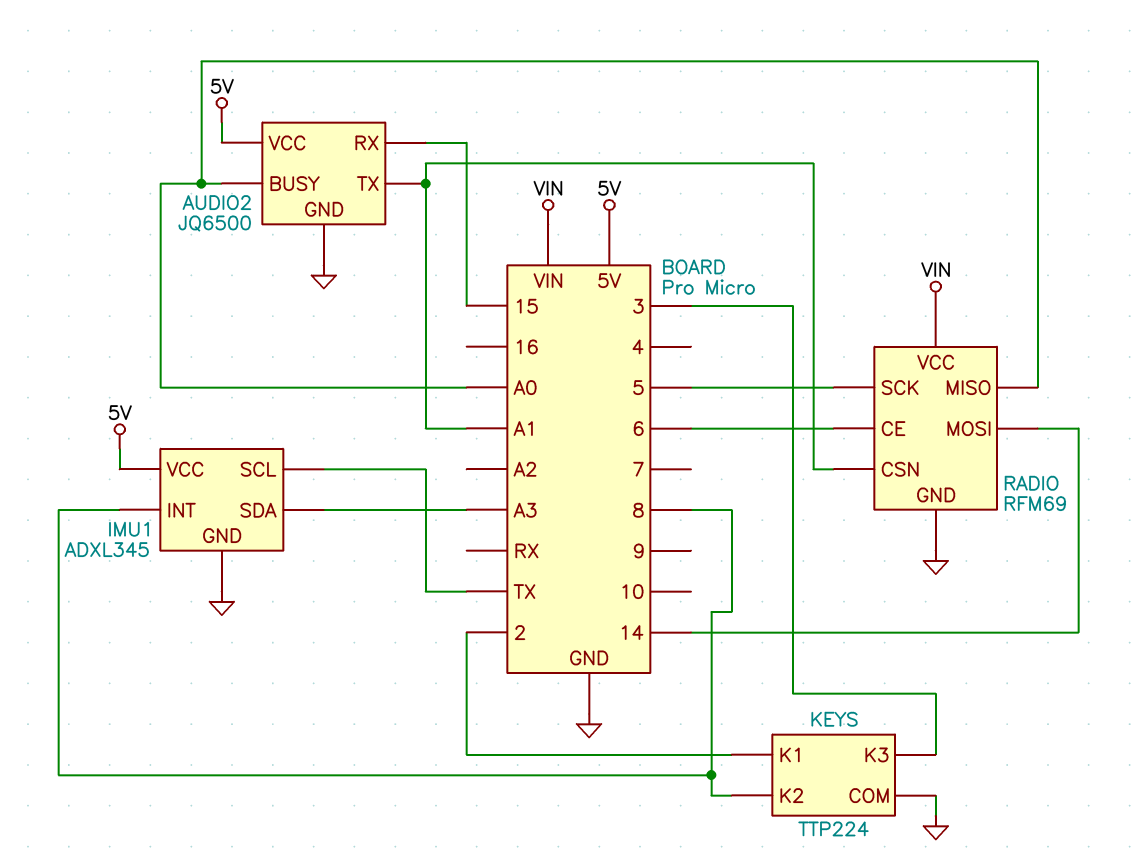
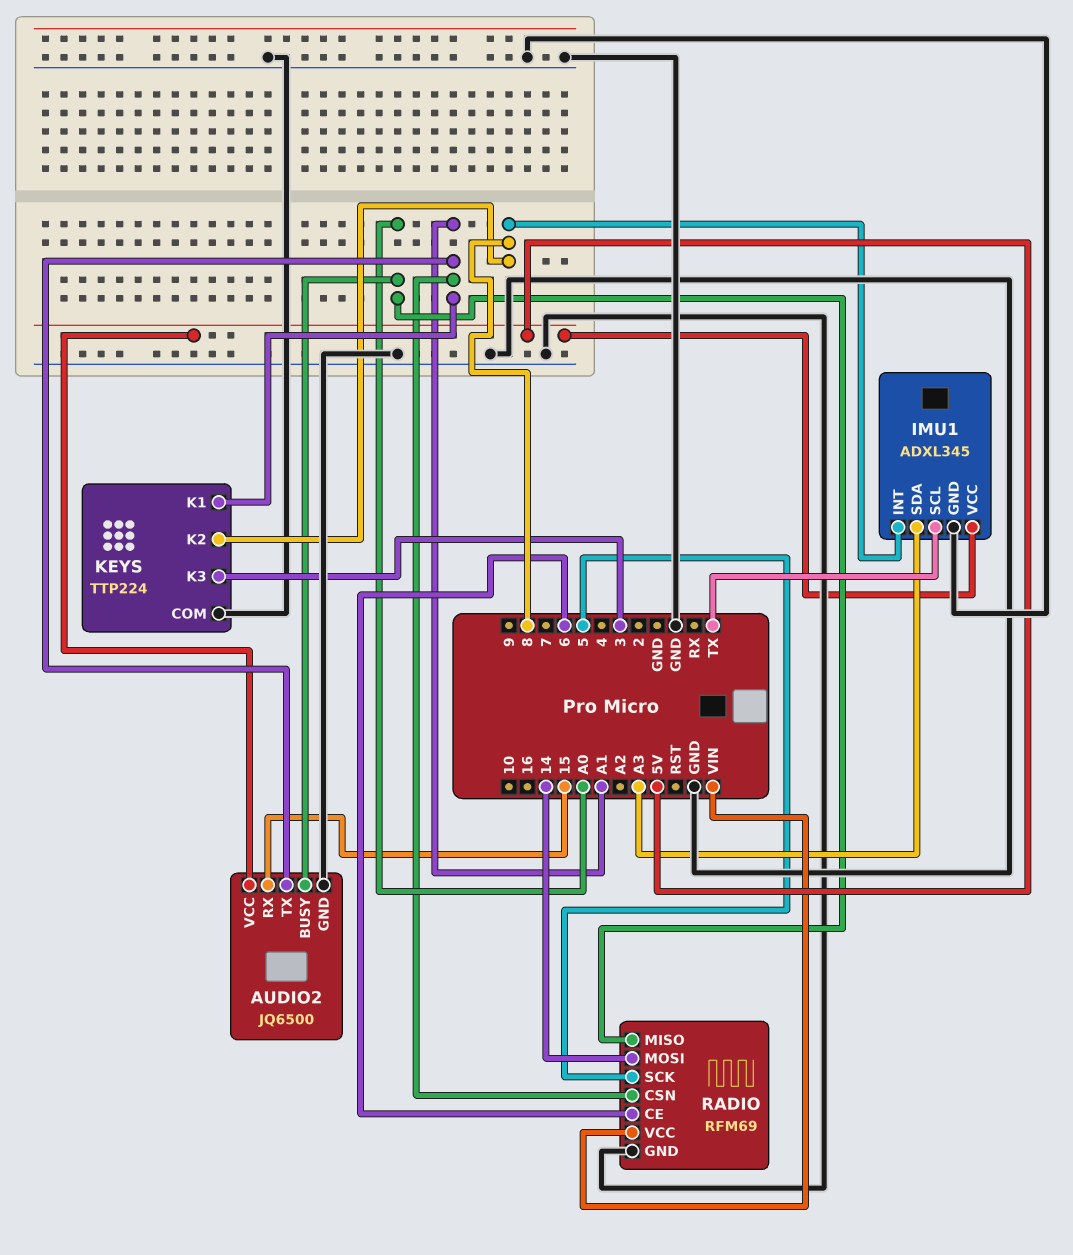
KEYS pin K1: 2 -> A1

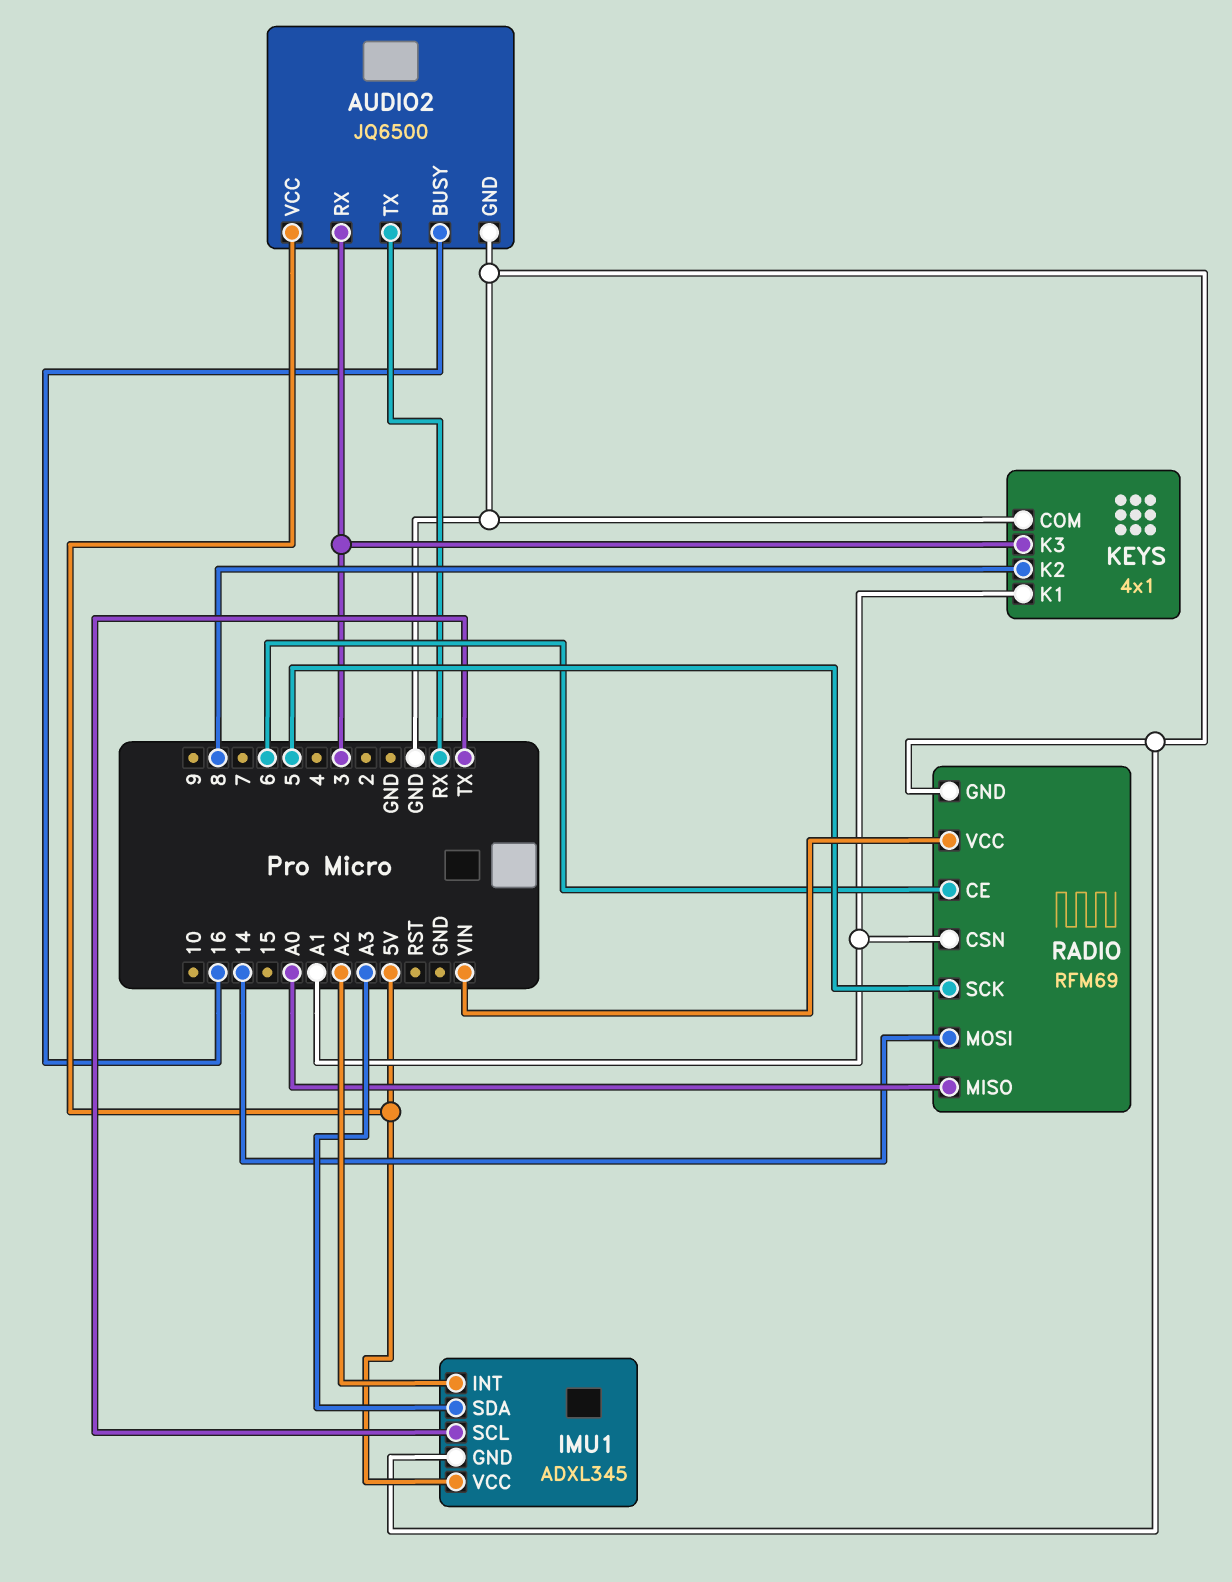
AUDIO2 pin BUSY: A0 -> 16
AUDIO2 pin RX: 15 -> 3
AUDIO2 pin TX: A1 -> RX
IMU1 pin INT: 8 -> A2
KEYS: TTP224 -> 4x1

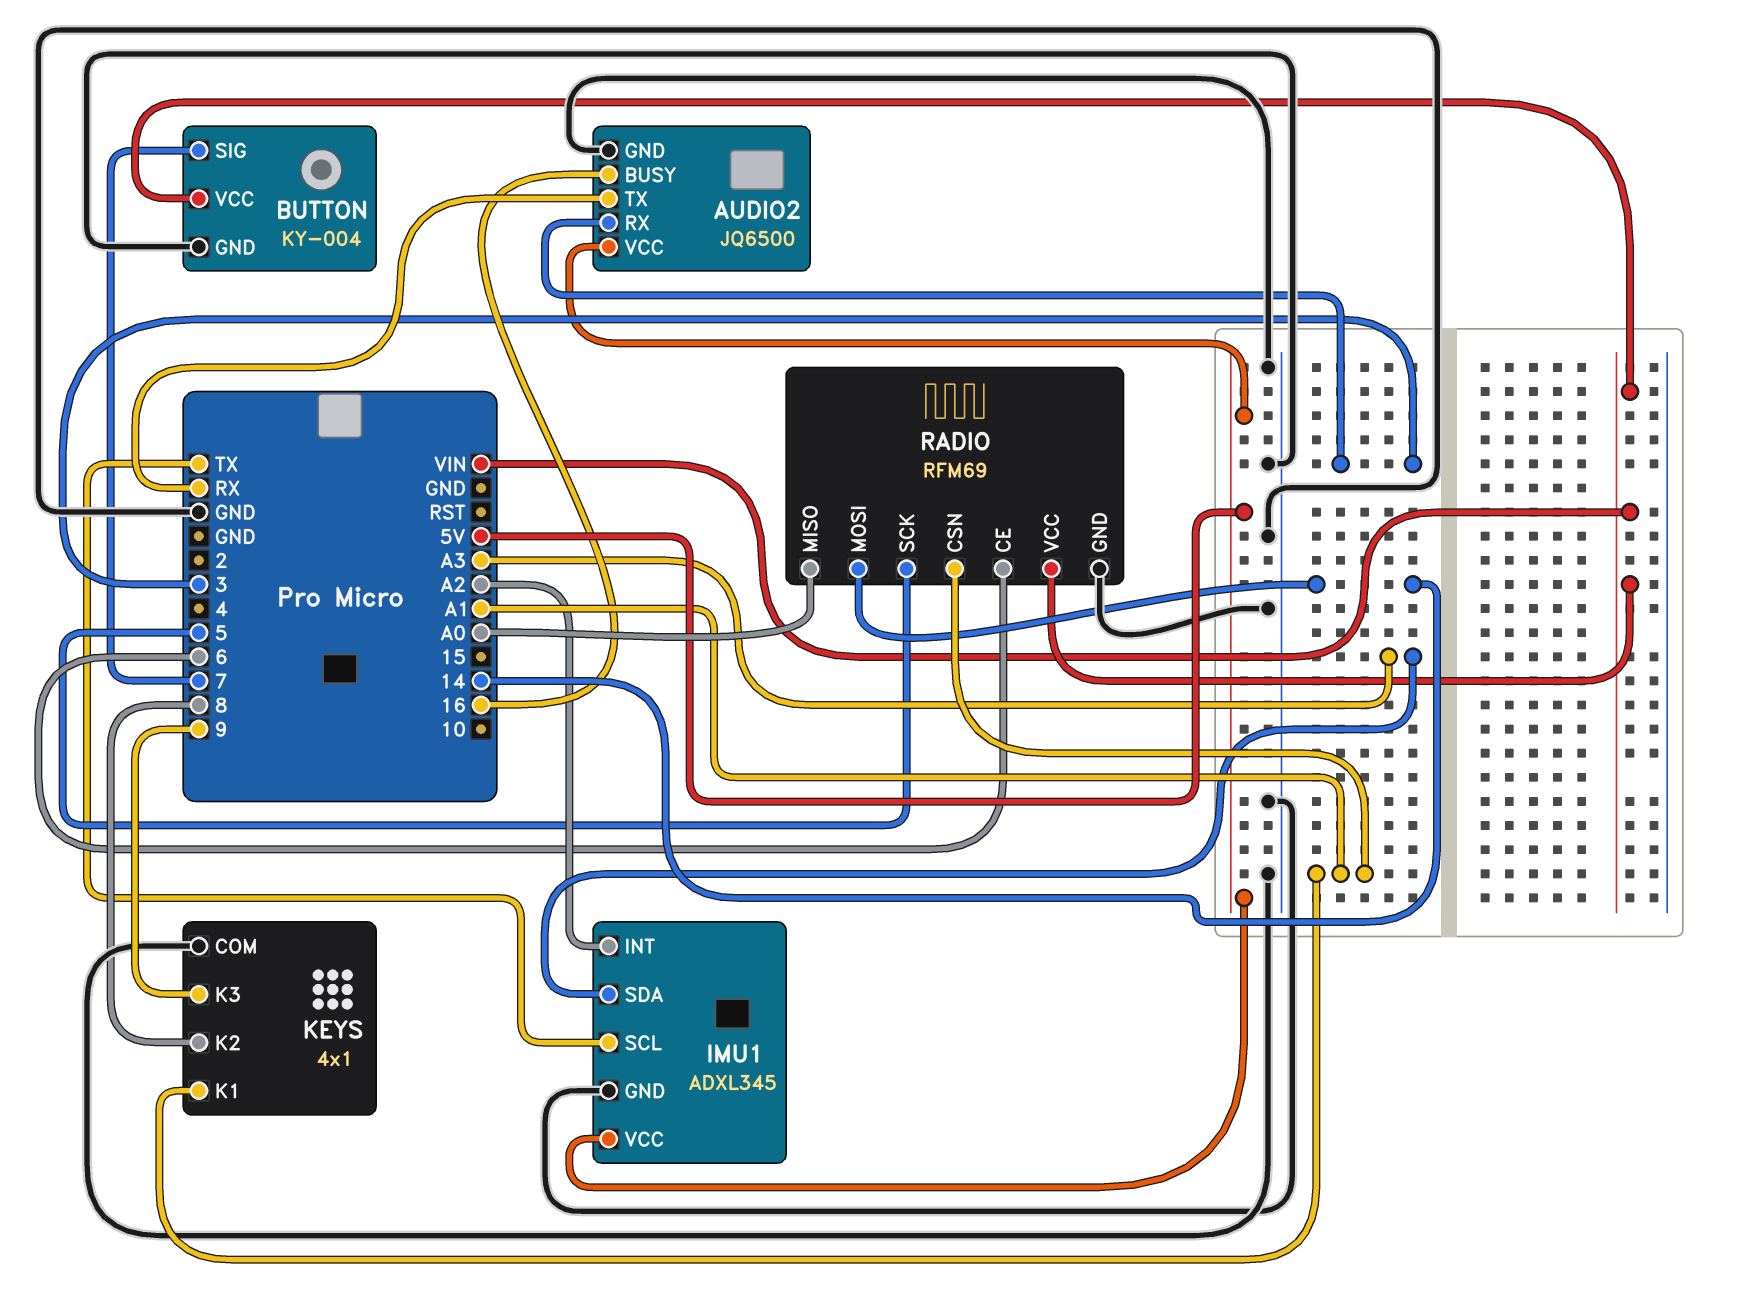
BUTTON: none -> KY-004
BUTTON pin GND: none -> GND
BUTTON pin SIG: none -> 7
BUTTON pin VCC: none -> VIN
KEYS pin K3: 3 -> 9

